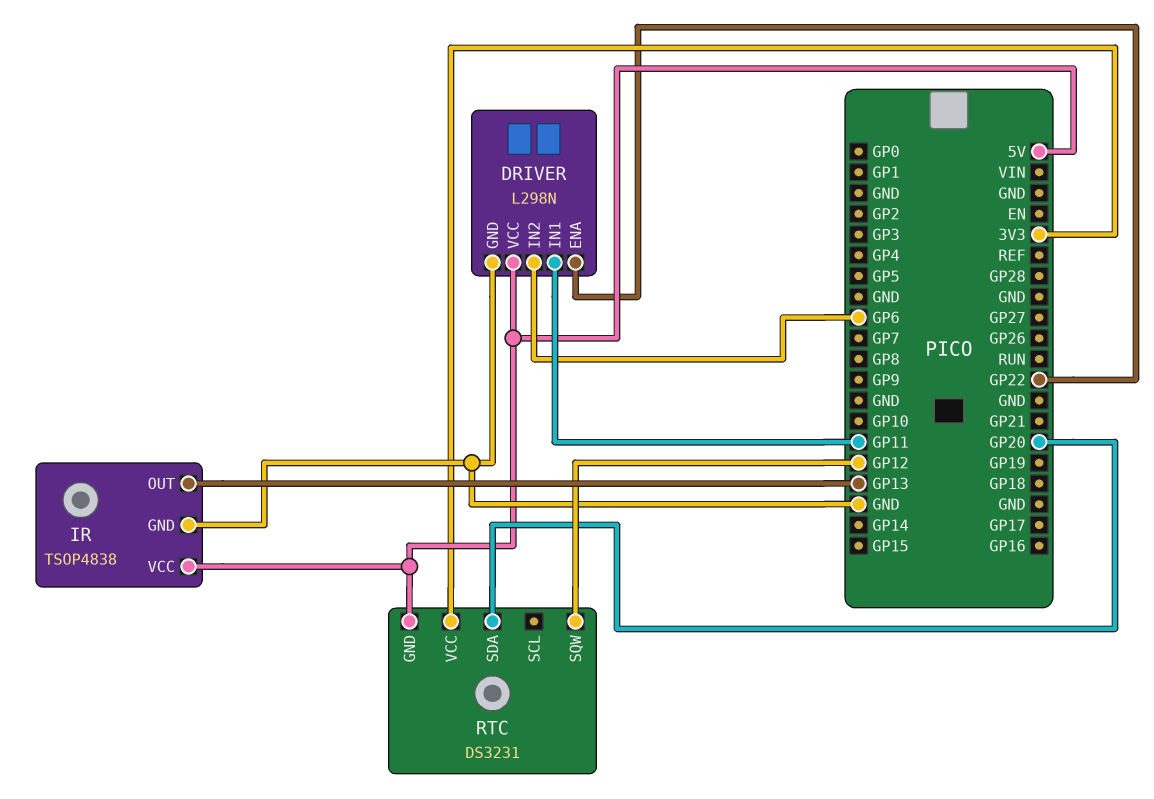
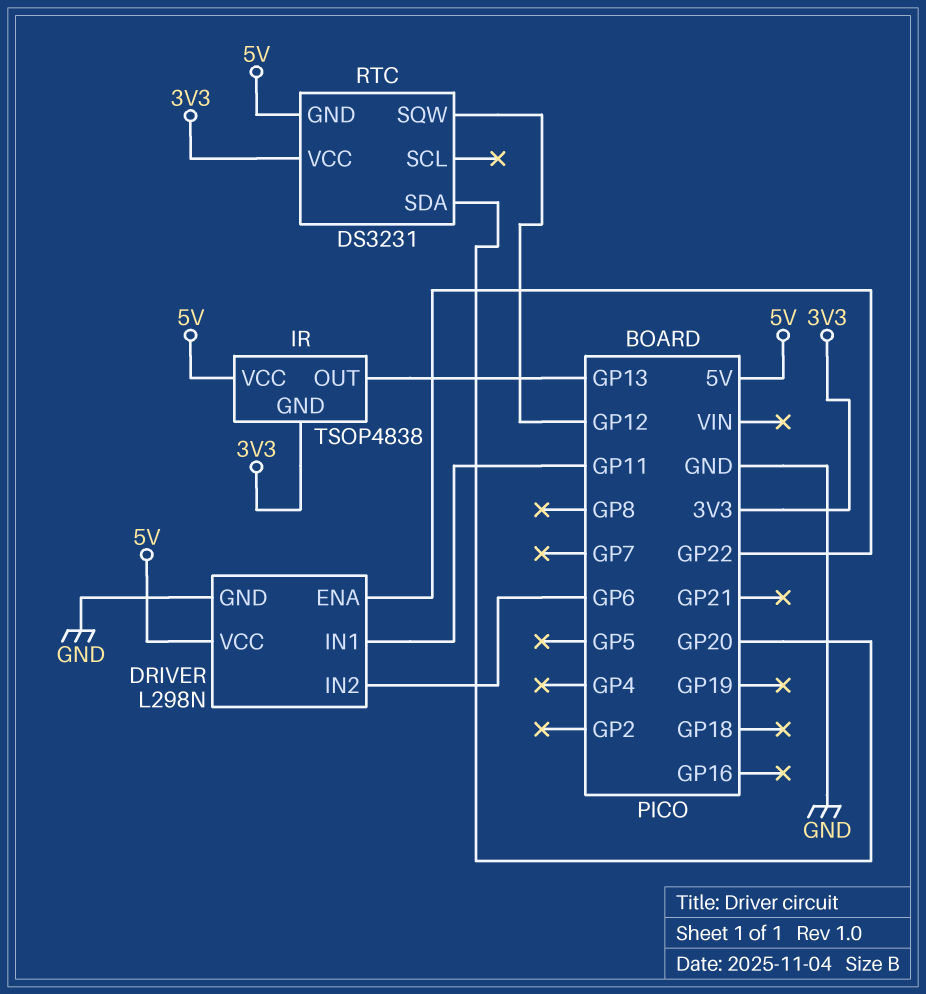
IR pin GND: GND -> 3V3

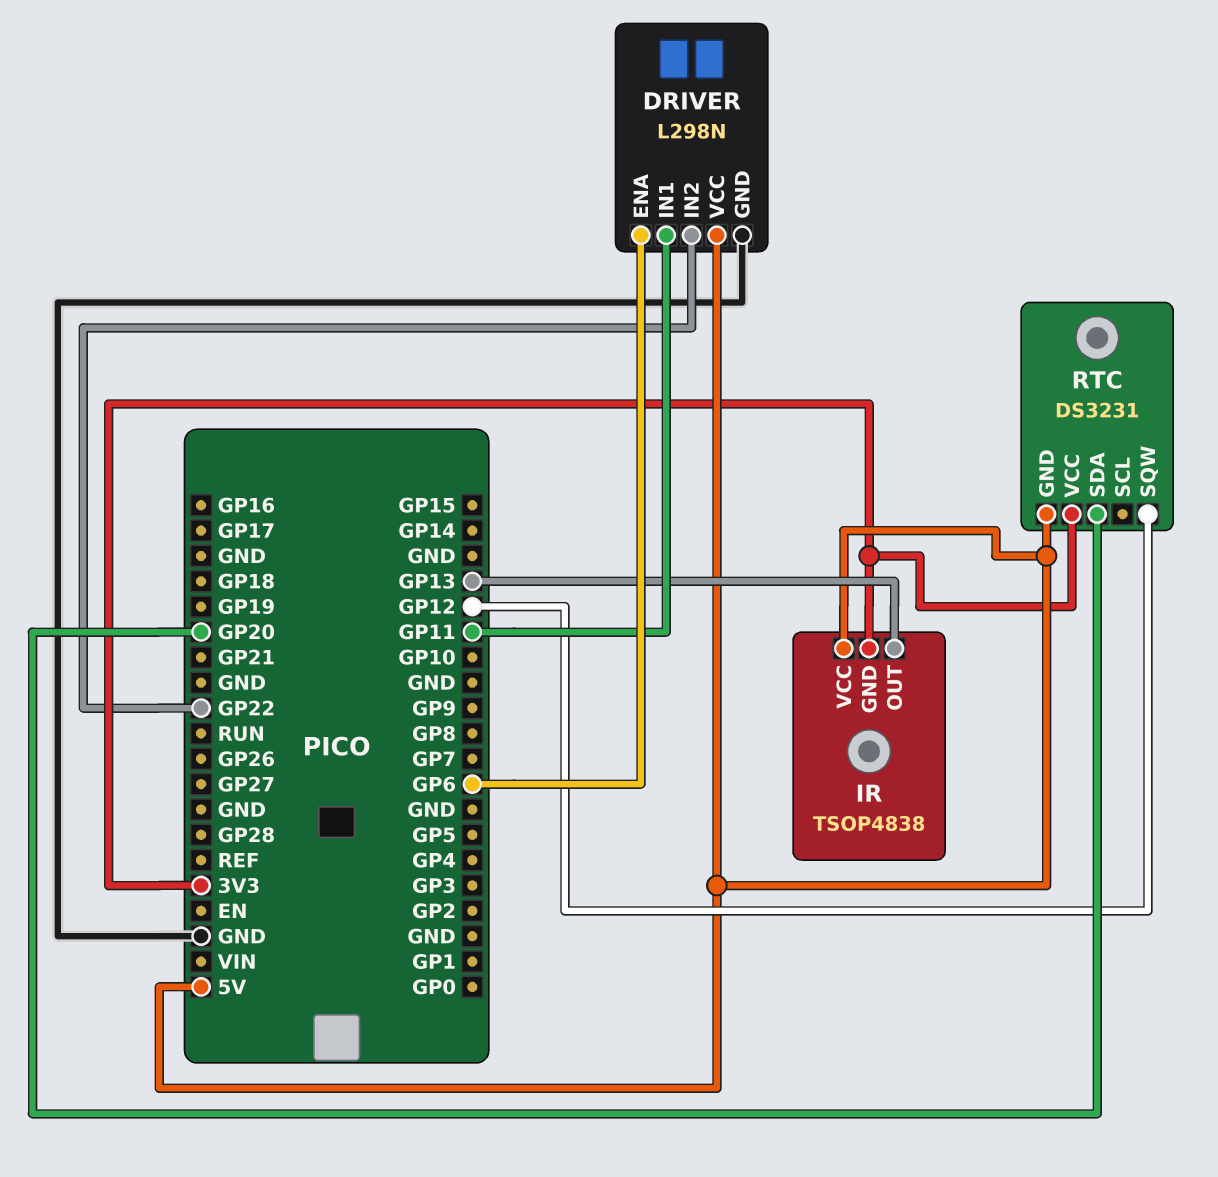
DRIVER pin ENA: GP22 -> GP6
DRIVER pin IN2: GP6 -> GP22

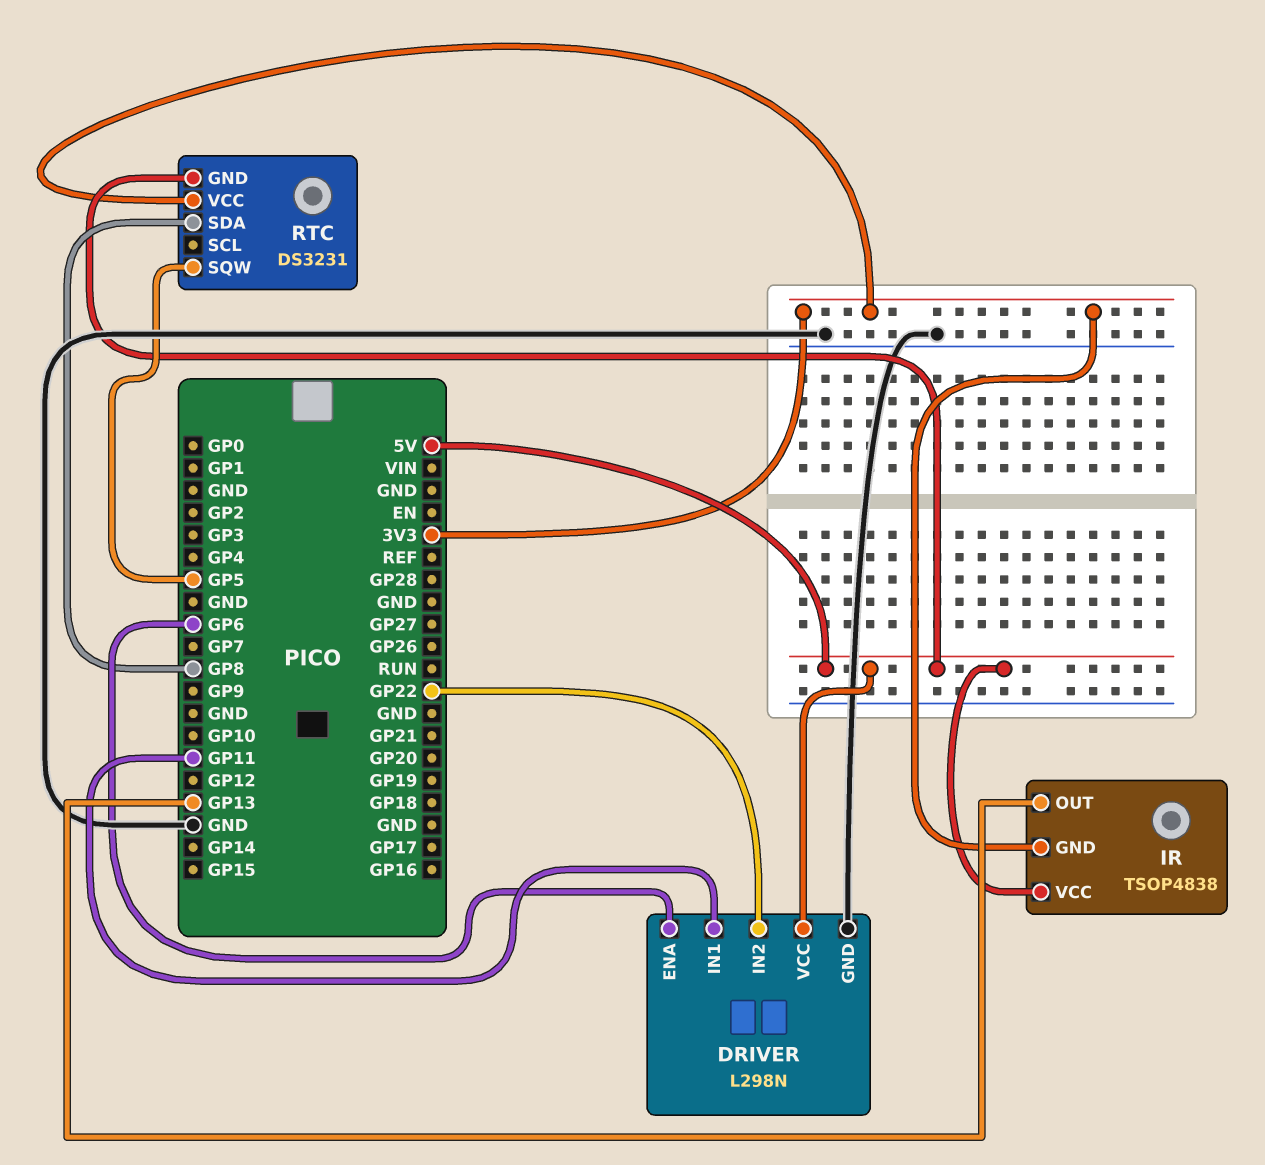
RTC pin SDA: GP20 -> GP8
RTC pin SQW: GP12 -> GP5

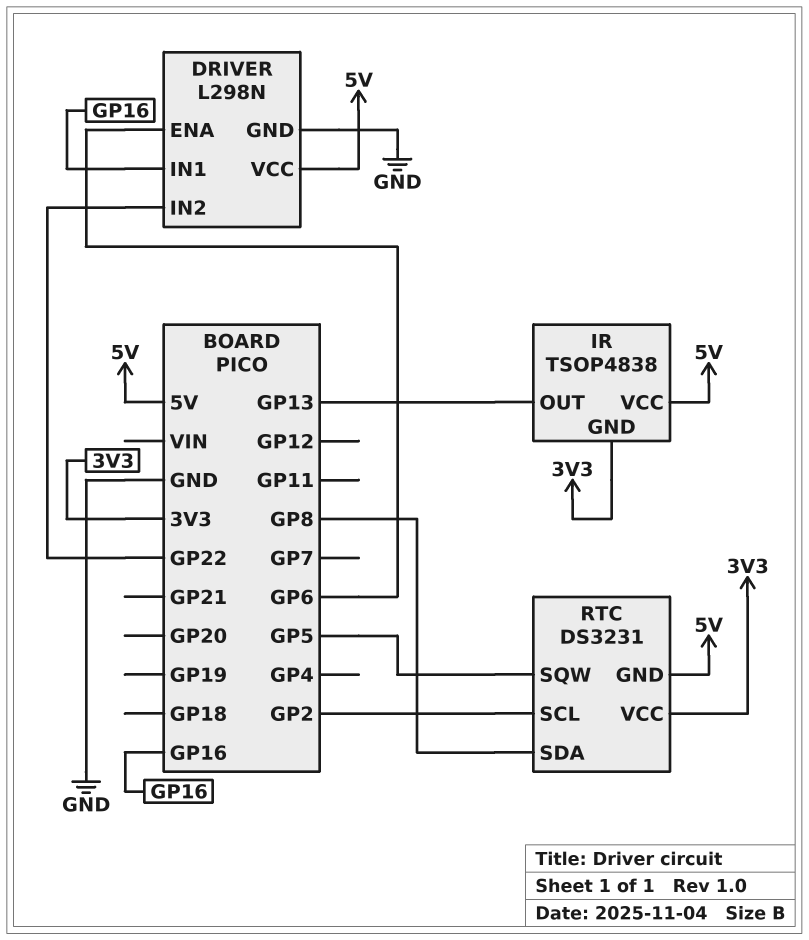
DRIVER pin IN1: GP11 -> GP16
RTC pin SCL: none -> GP2

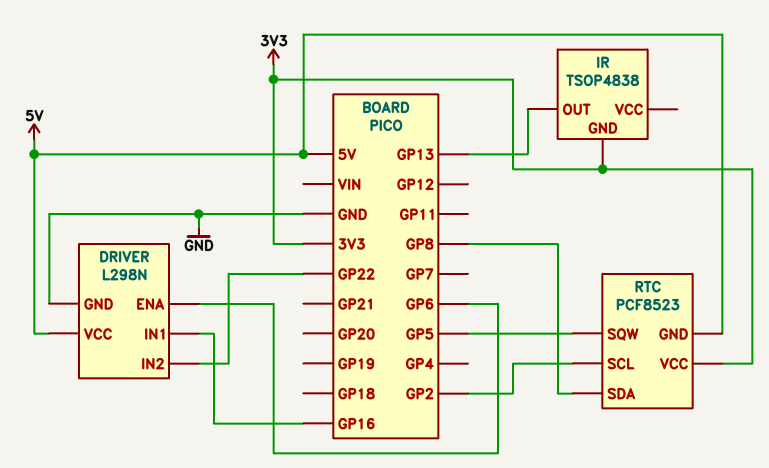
IR pin VCC: 5V -> none
RTC: DS3231 -> PCF8523

